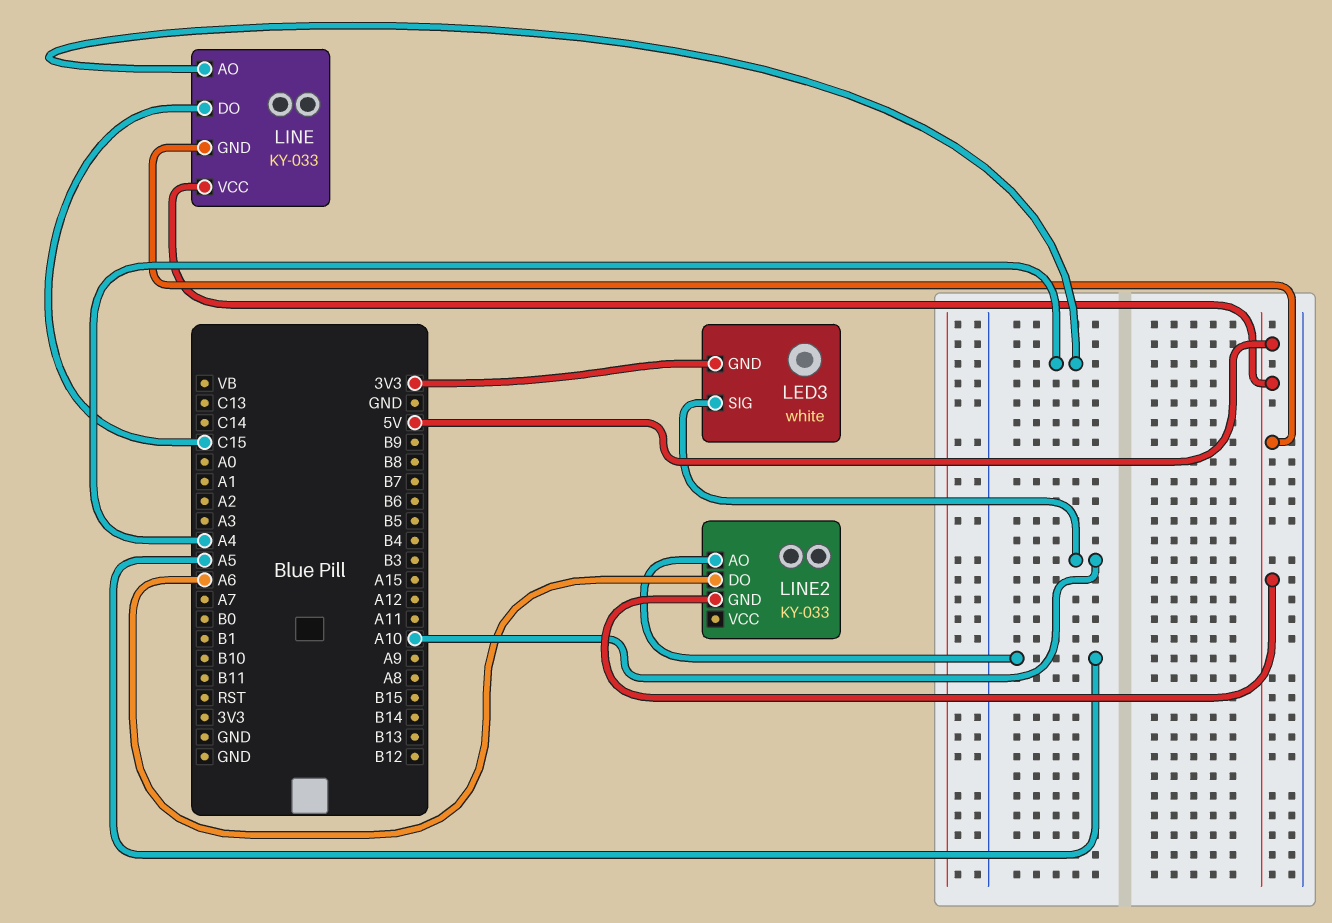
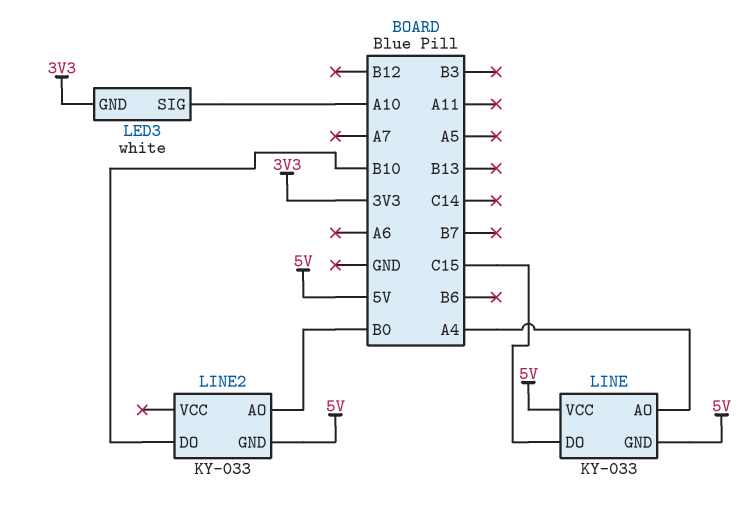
LINE2 pin AO: A5 -> B0
LINE2 pin DO: A6 -> B10

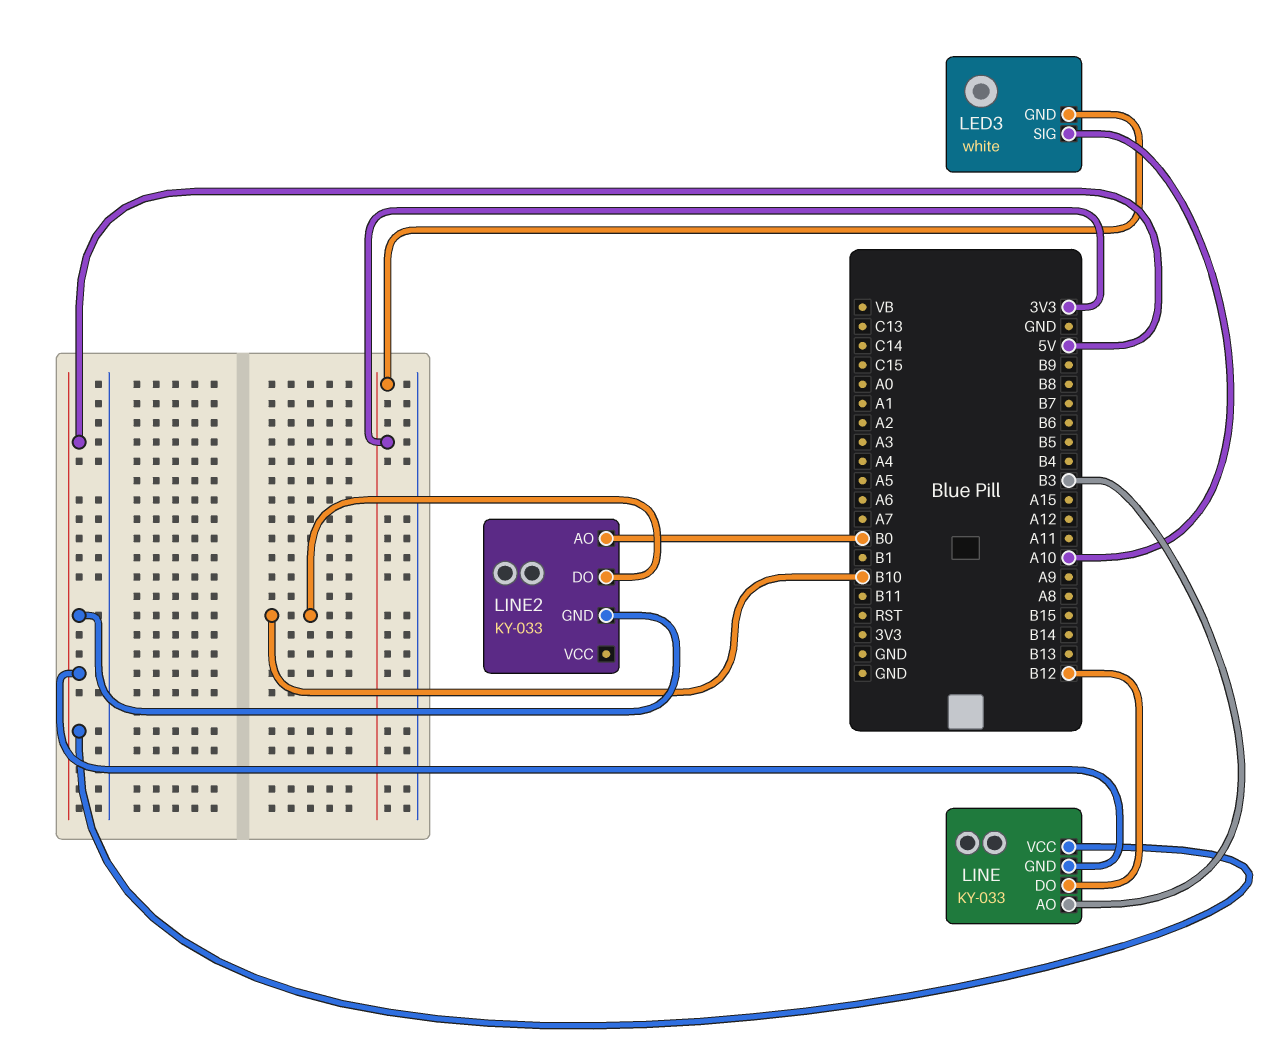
LINE pin AO: A4 -> B3
LINE pin DO: C15 -> B12

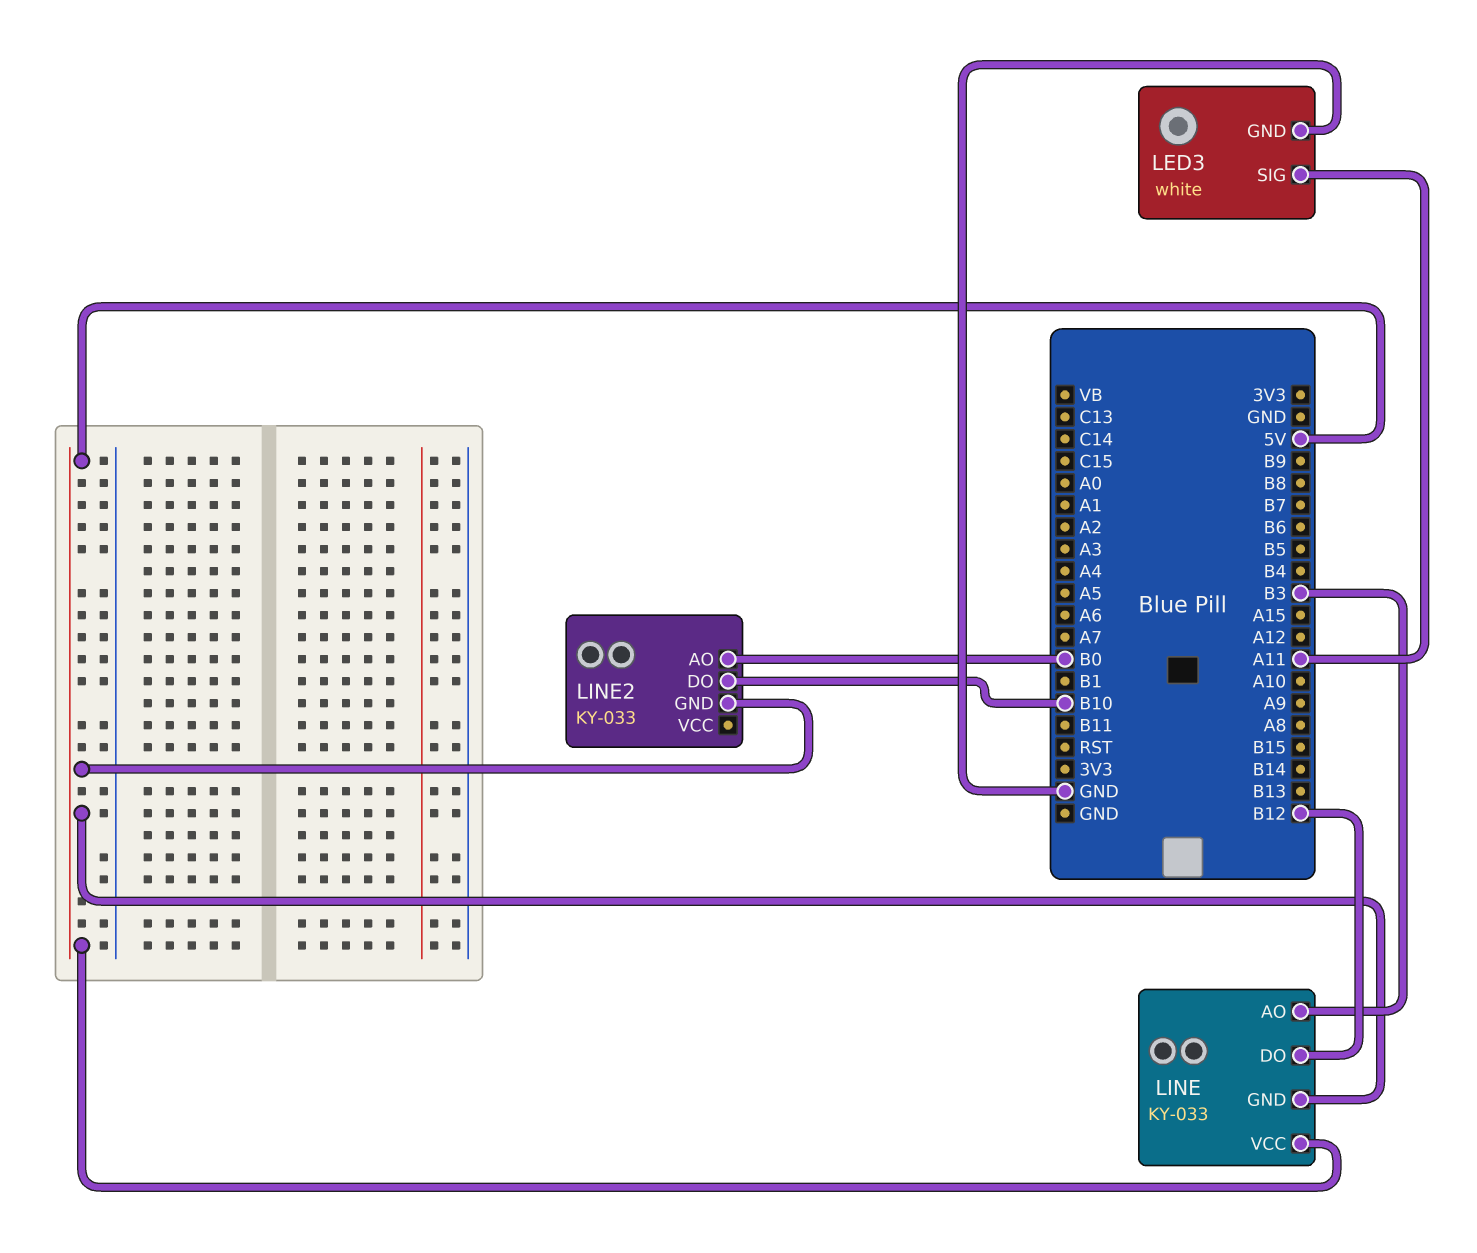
LED3 pin GND: 3V3 -> GND
LED3 pin SIG: A10 -> A11

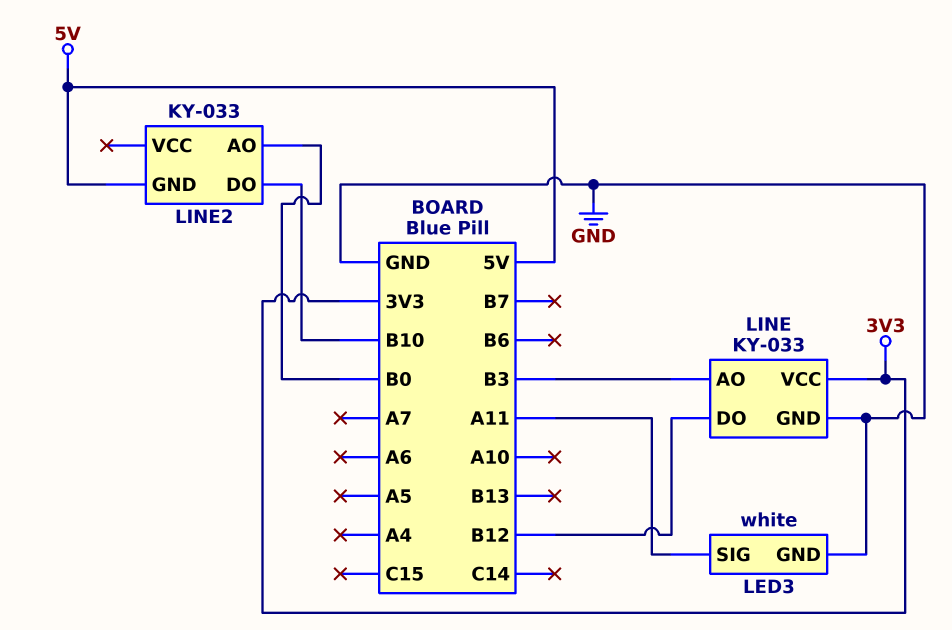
LINE pin GND: 5V -> GND
LINE pin VCC: 5V -> 3V3

